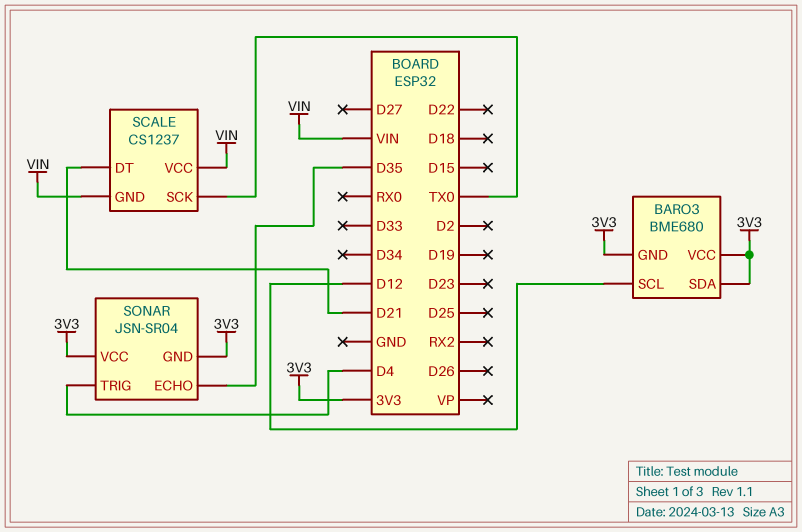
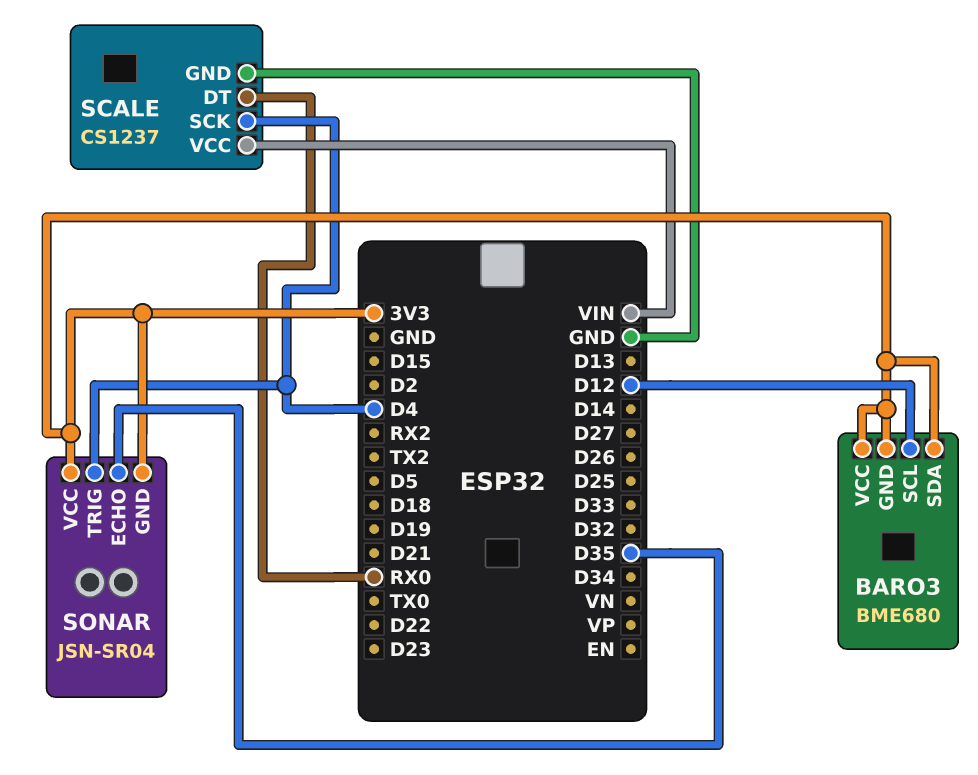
SCALE pin DT: D21 -> RX0
SCALE pin GND: VIN -> GND
SCALE pin SCK: TX0 -> D4

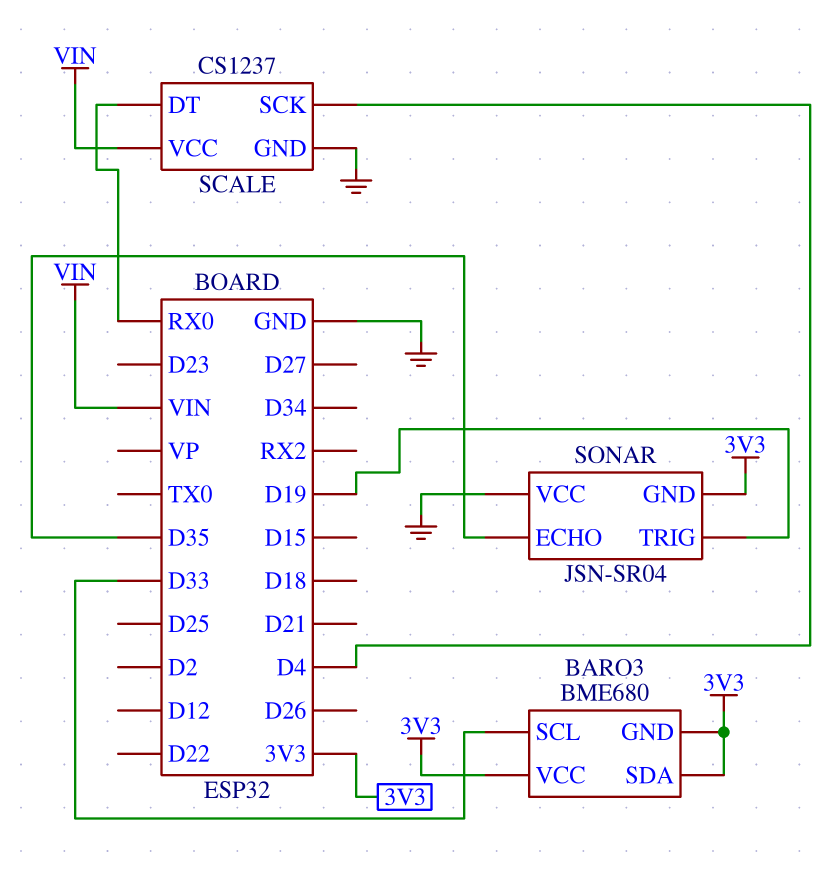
BARO3 pin SCL: D12 -> D33
SONAR pin TRIG: D4 -> D19
SONAR pin VCC: 3V3 -> GND

